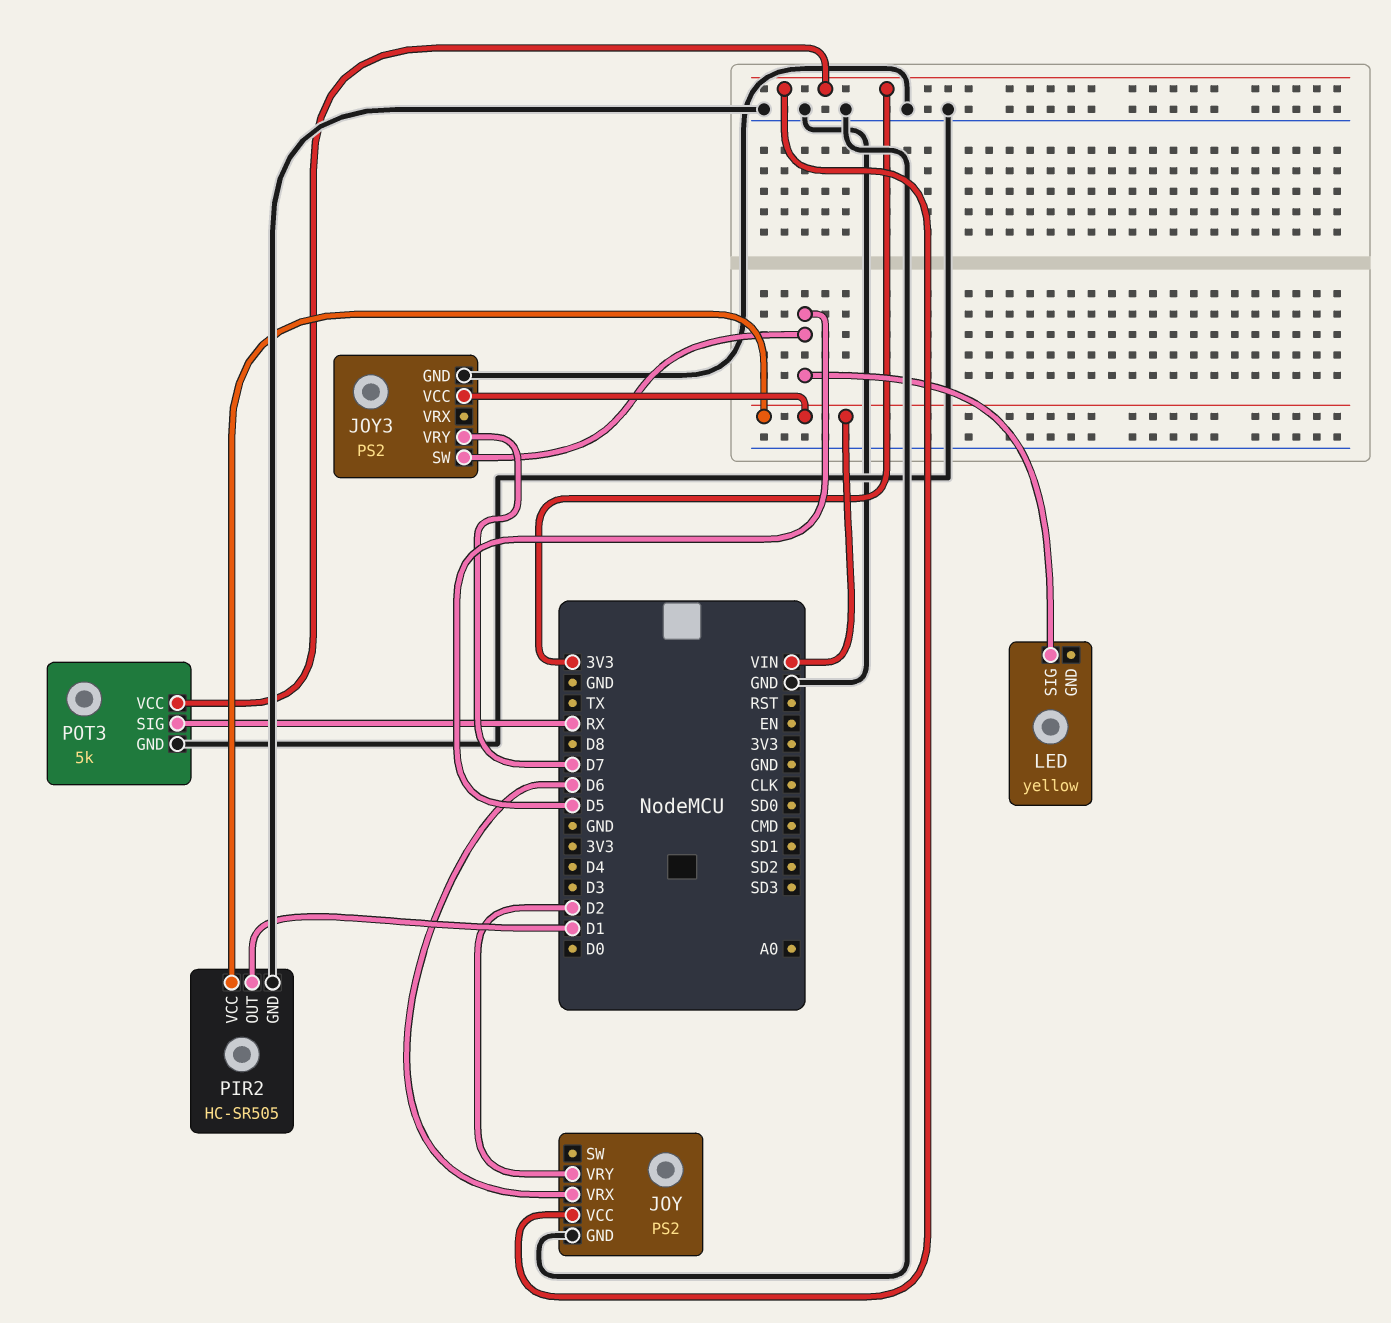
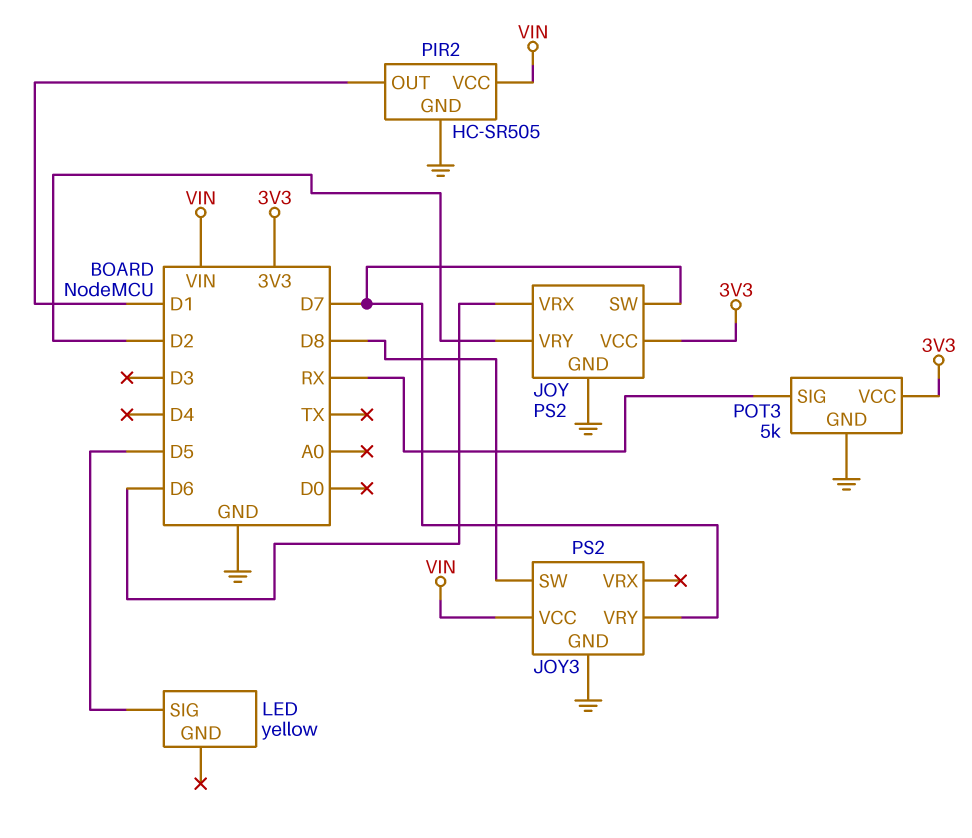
JOY pin SW: none -> D7
JOY3 pin SW: D5 -> D8

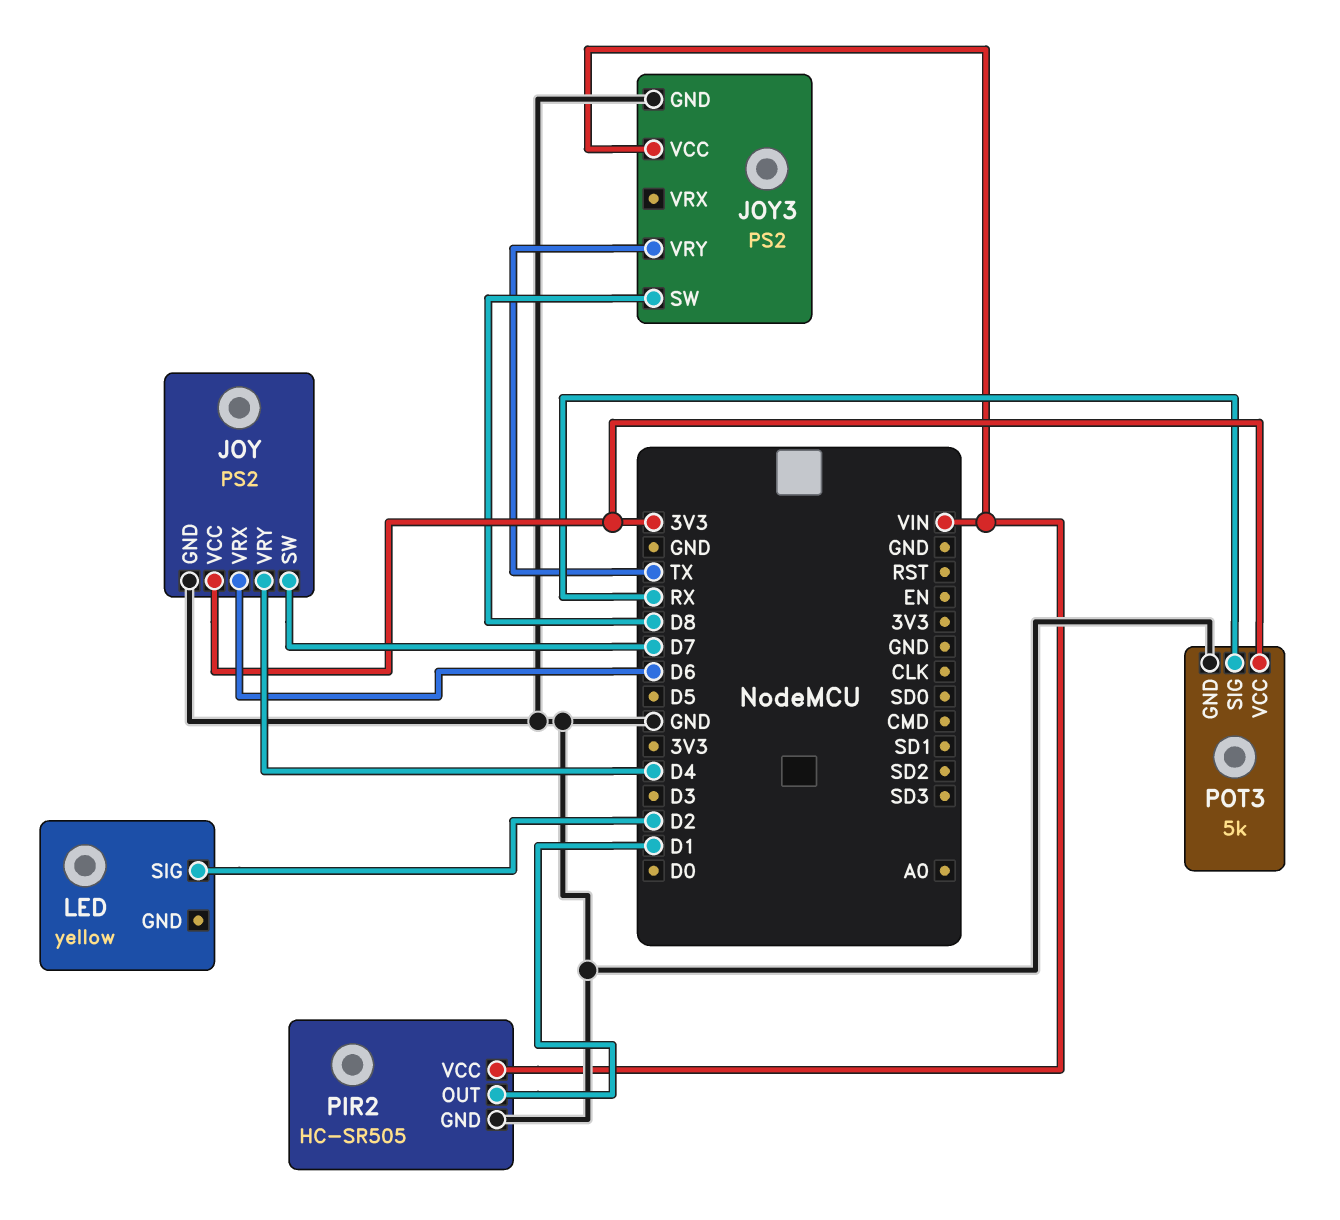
JOY pin VRY: D2 -> D4
JOY3 pin VRY: D7 -> TX
LED pin SIG: D5 -> D2

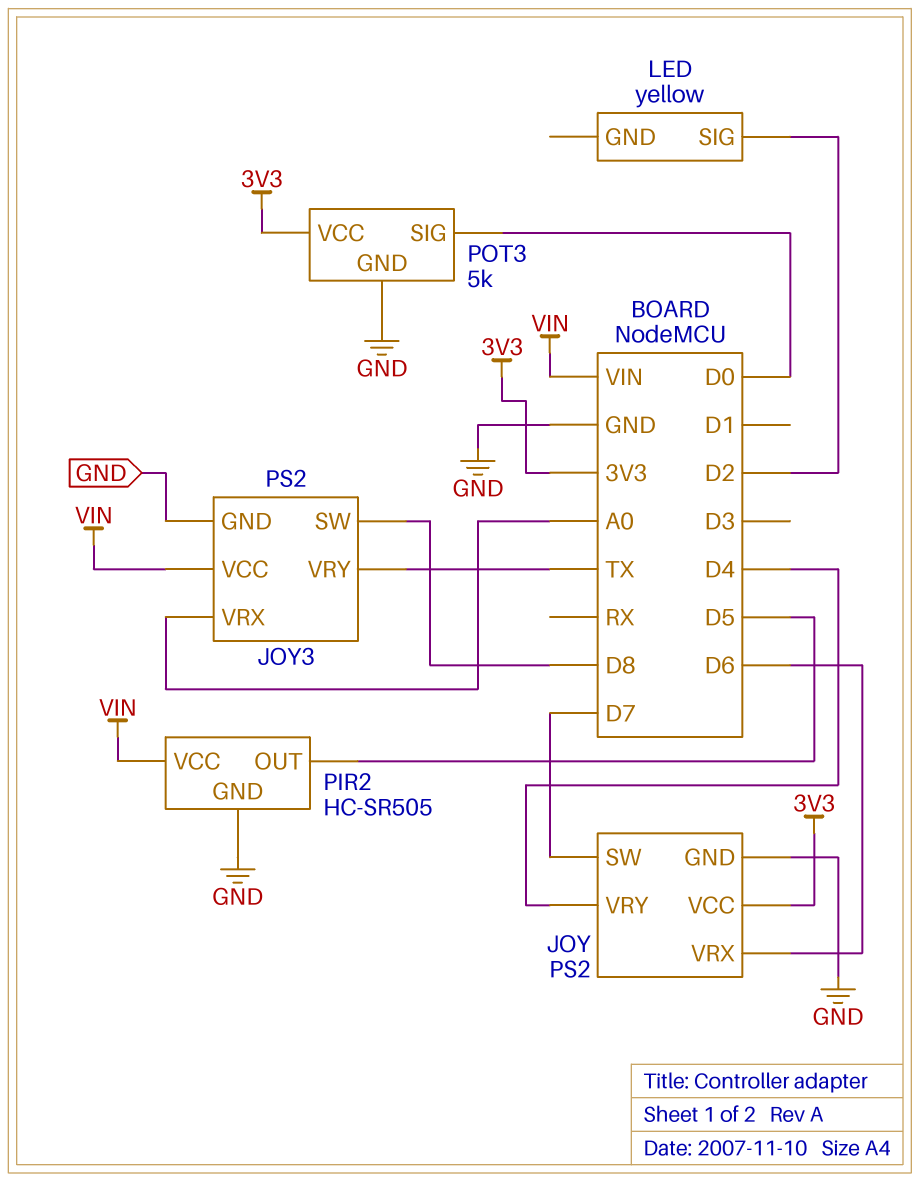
JOY3 pin VRX: none -> A0
PIR2 pin OUT: D1 -> D5
POT3 pin SIG: RX -> D0

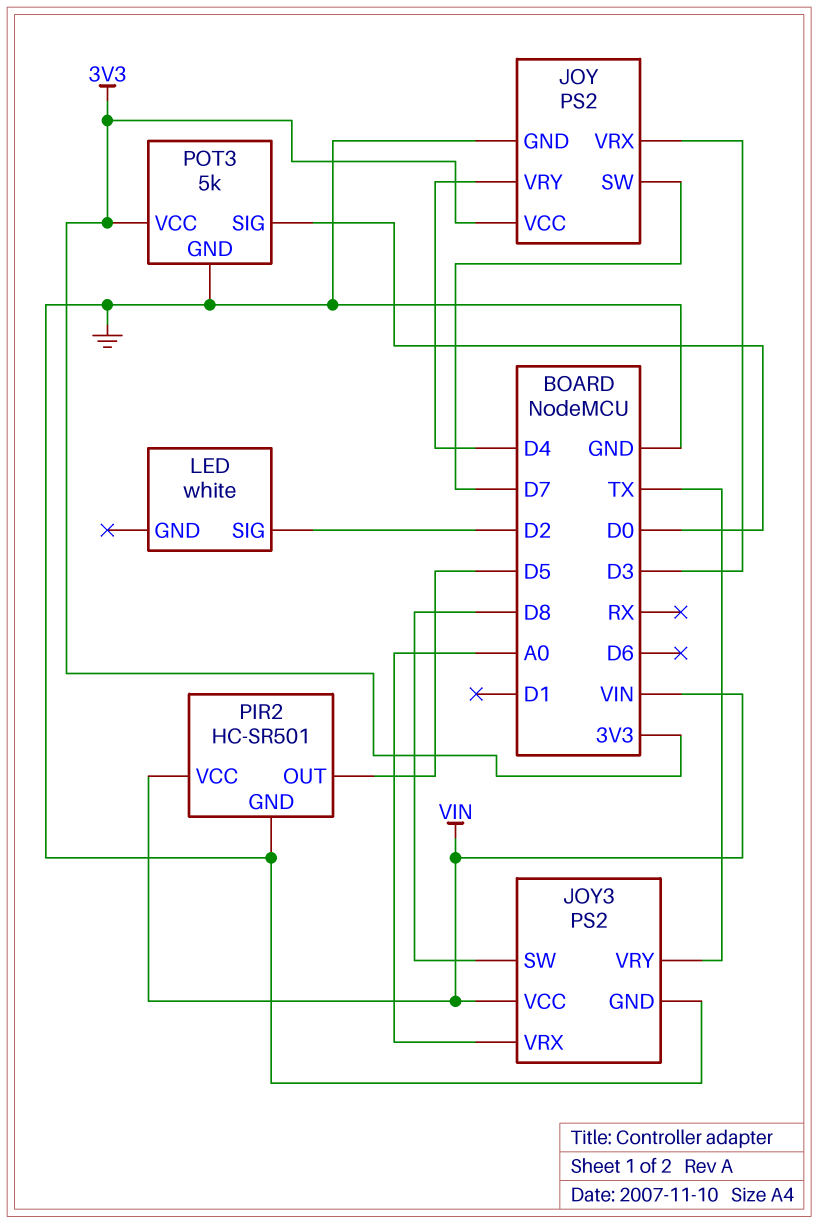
JOY pin VRX: D6 -> D3
LED: yellow -> white
PIR2: HC-SR505 -> HC-SR501

